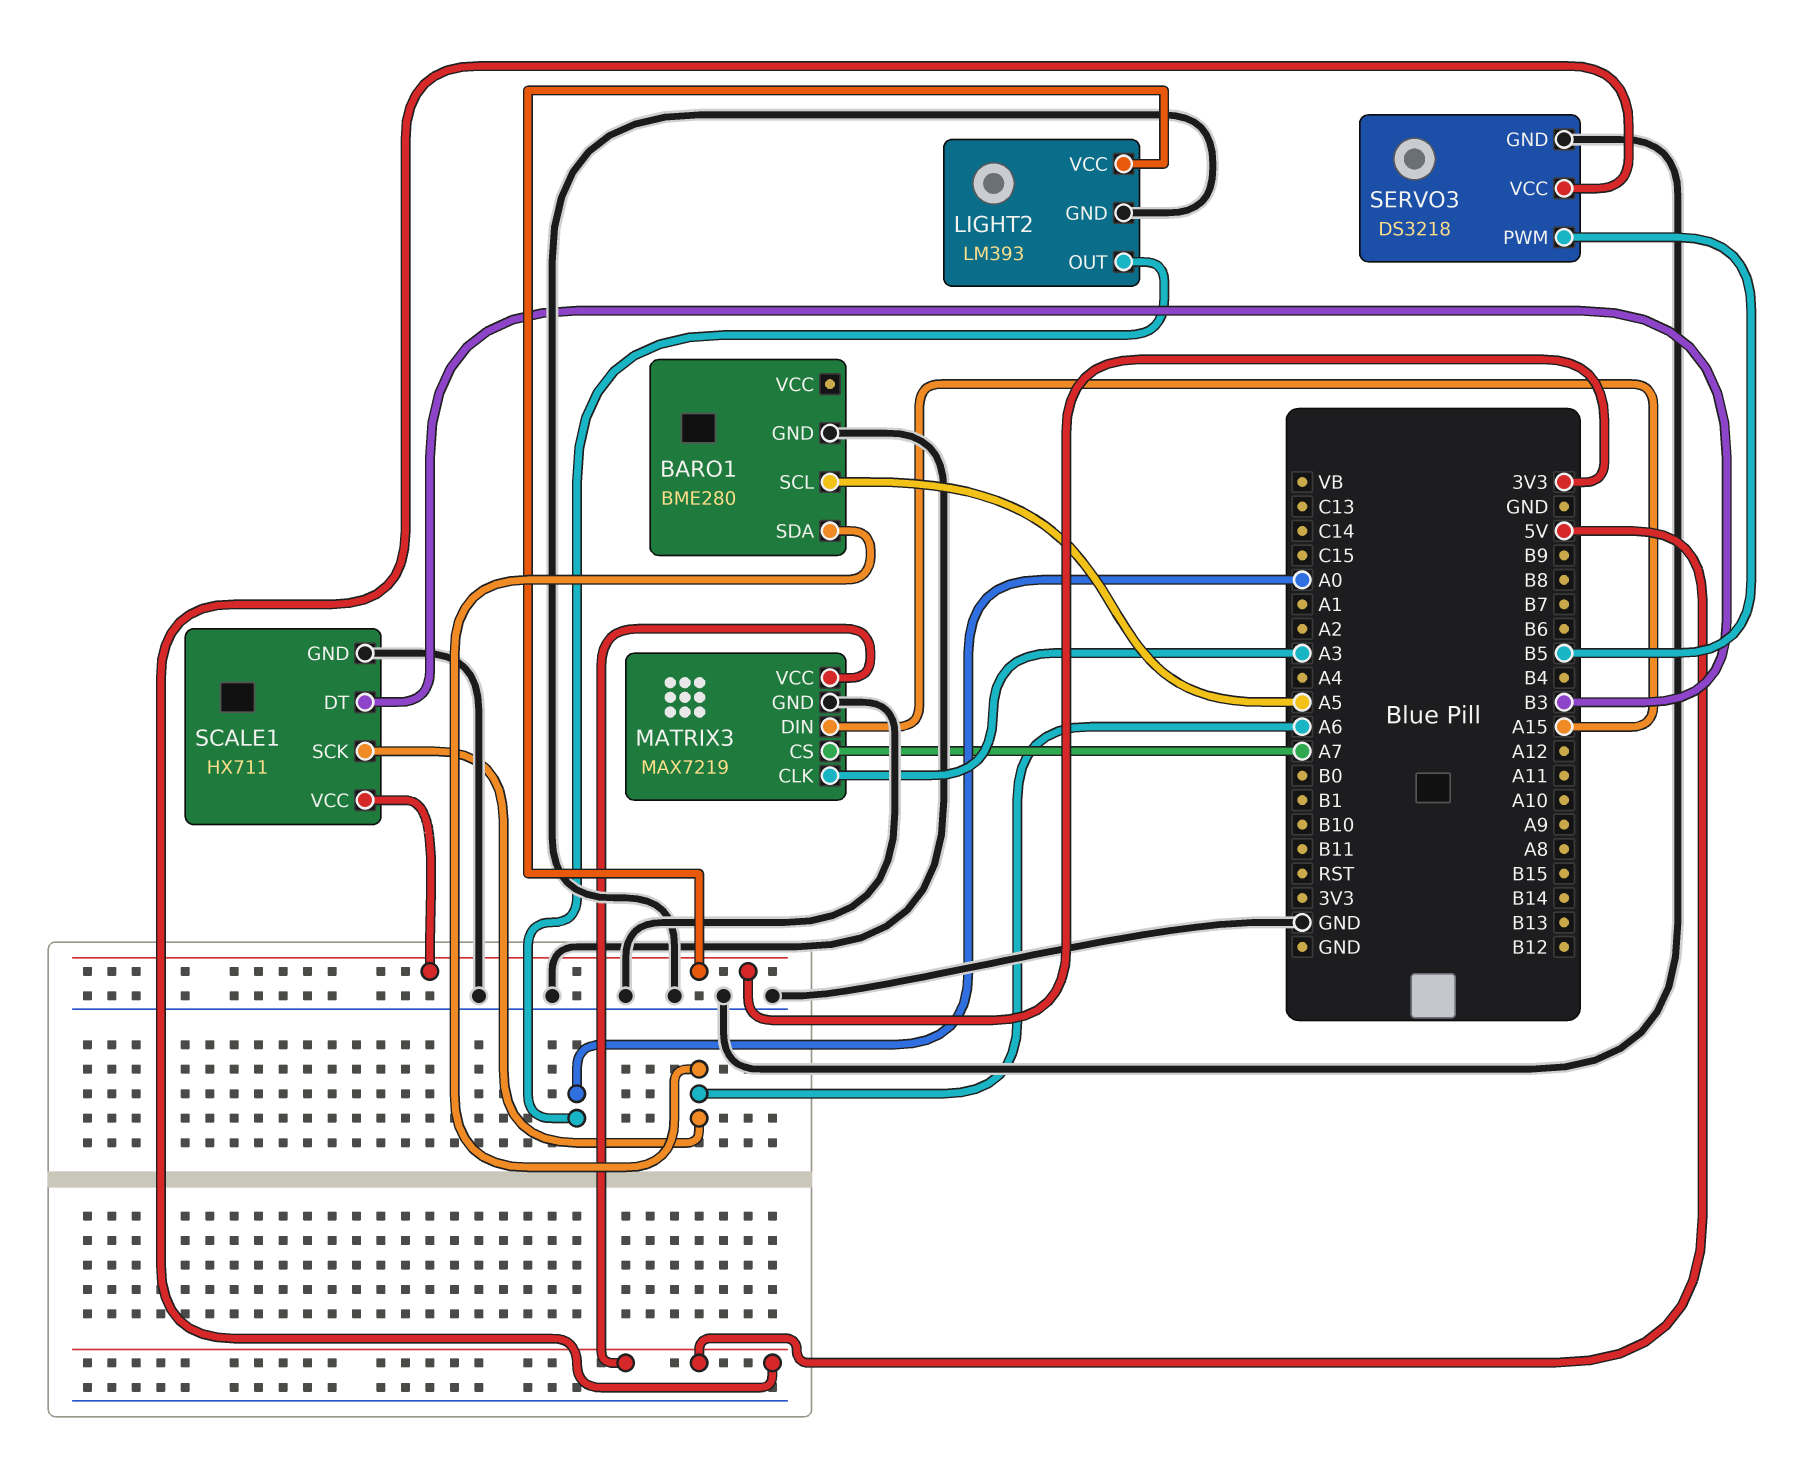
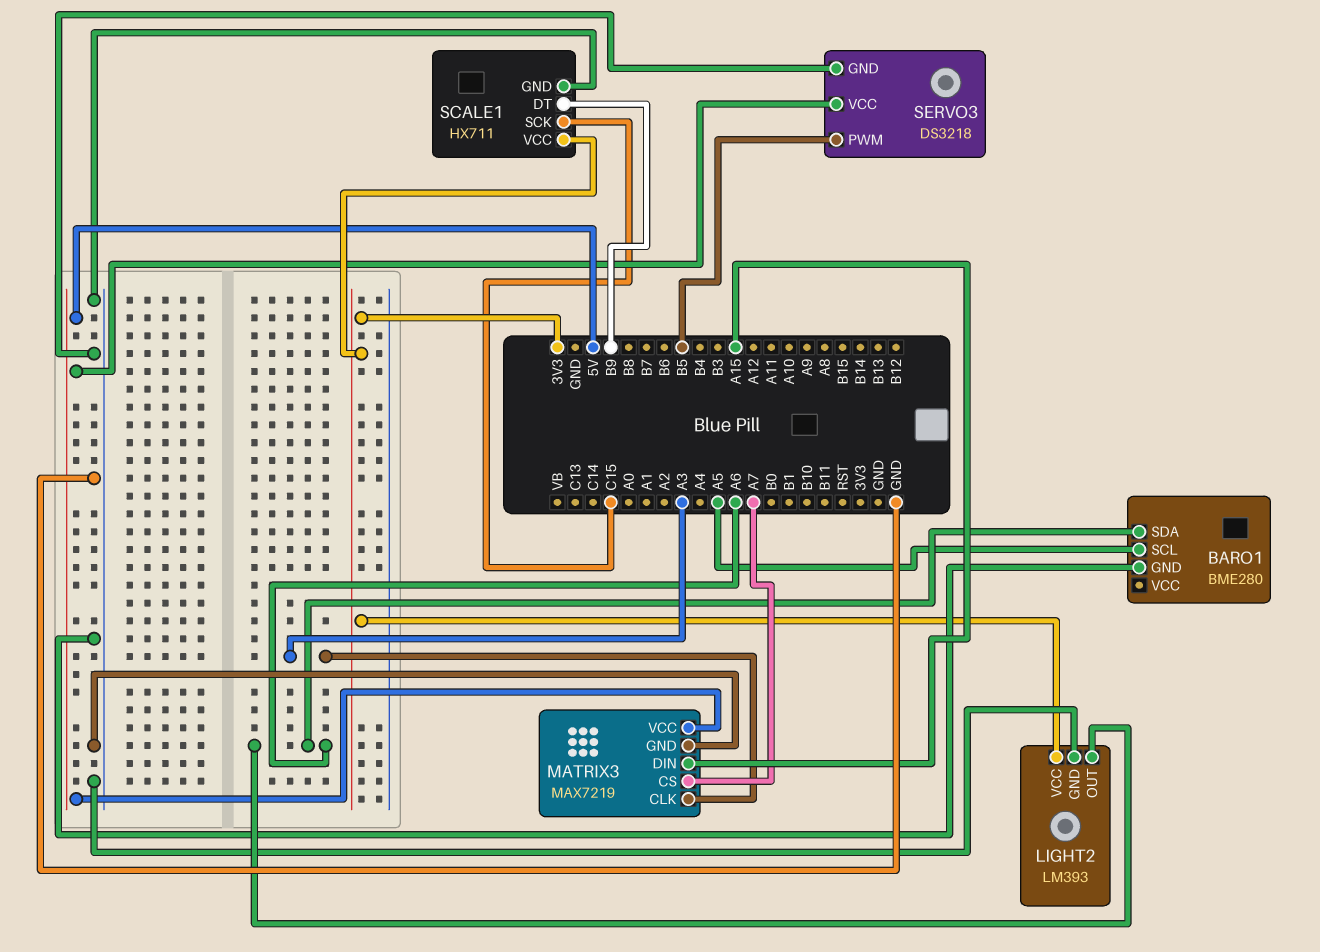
LIGHT2 pin OUT: A0 -> A6
SCALE1 pin DT: B3 -> B9
SCALE1 pin SCK: A6 -> C15

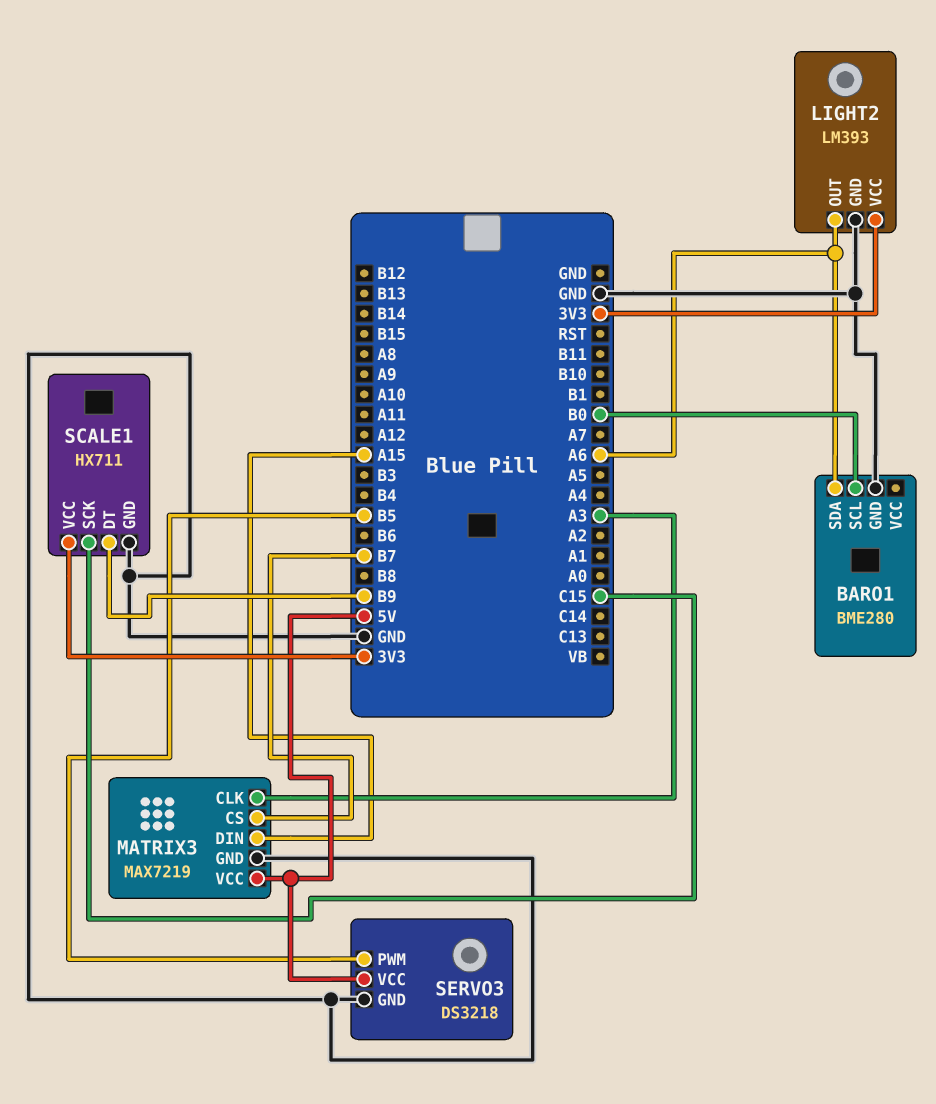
BARO1 pin SCL: A5 -> B0
MATRIX3 pin CS: A7 -> B7

